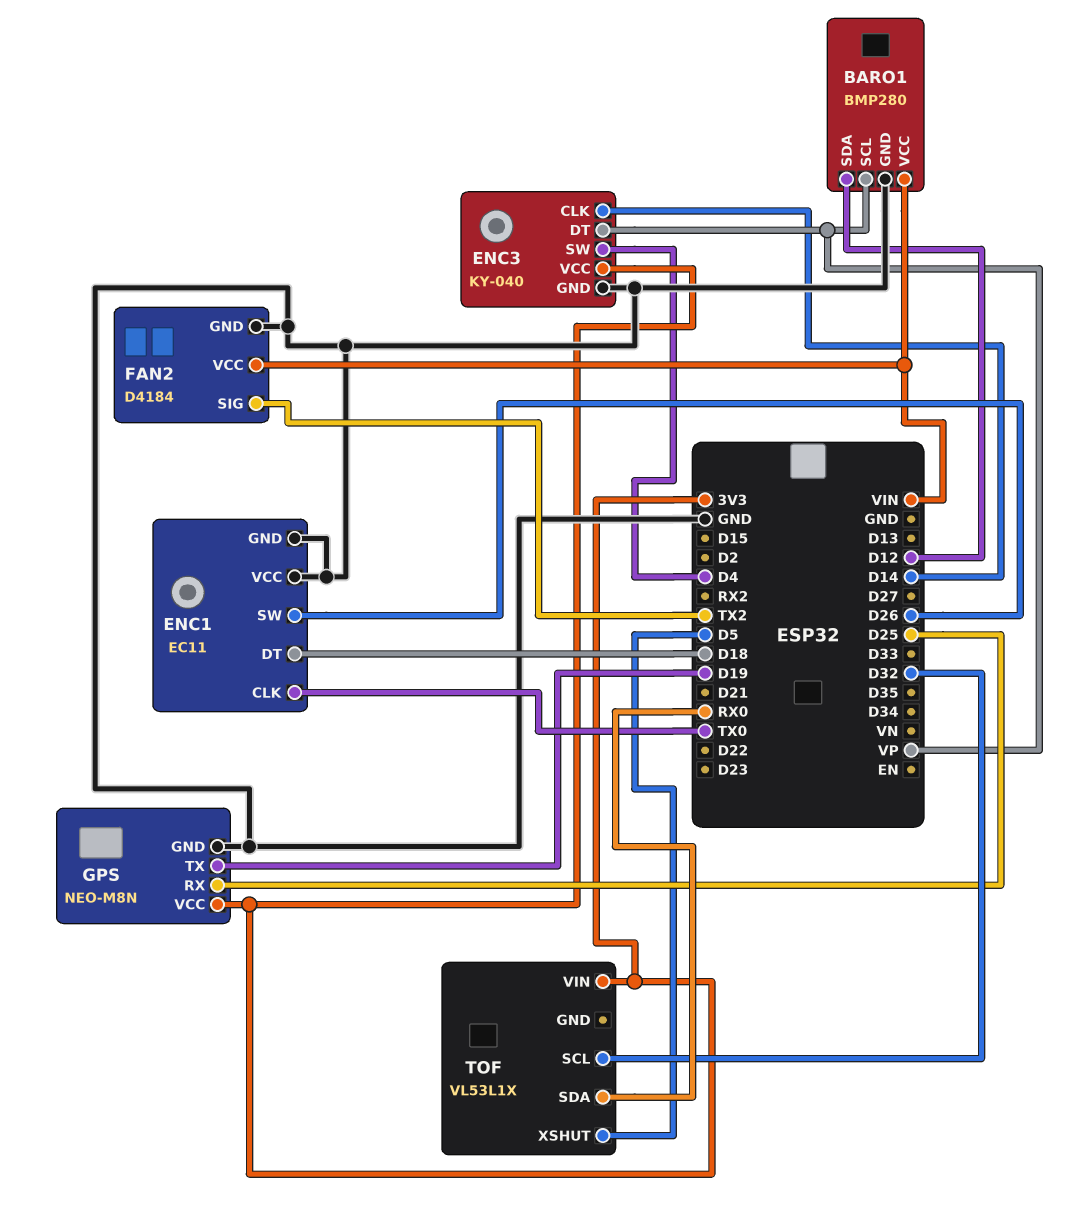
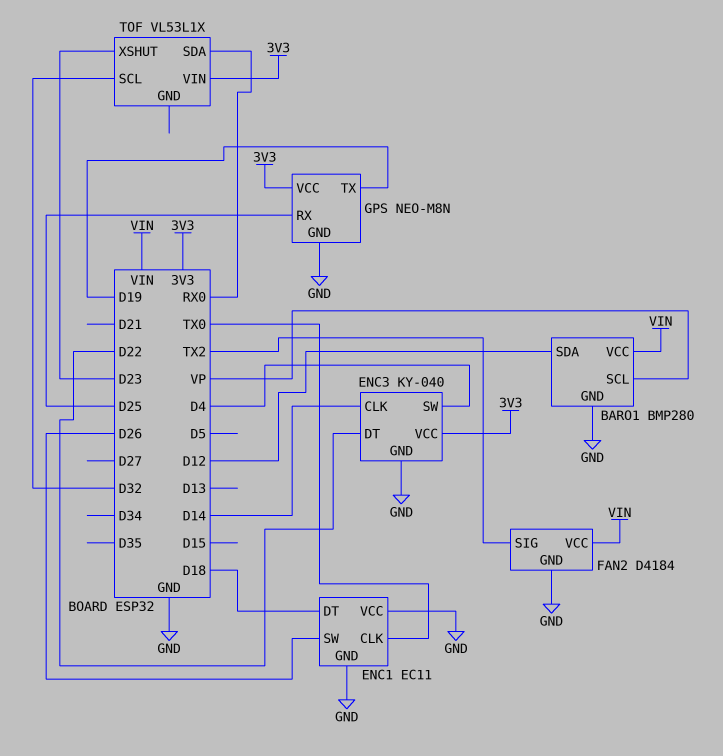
ENC3 pin DT: VP -> D22
TOF pin XSHUT: D5 -> D23

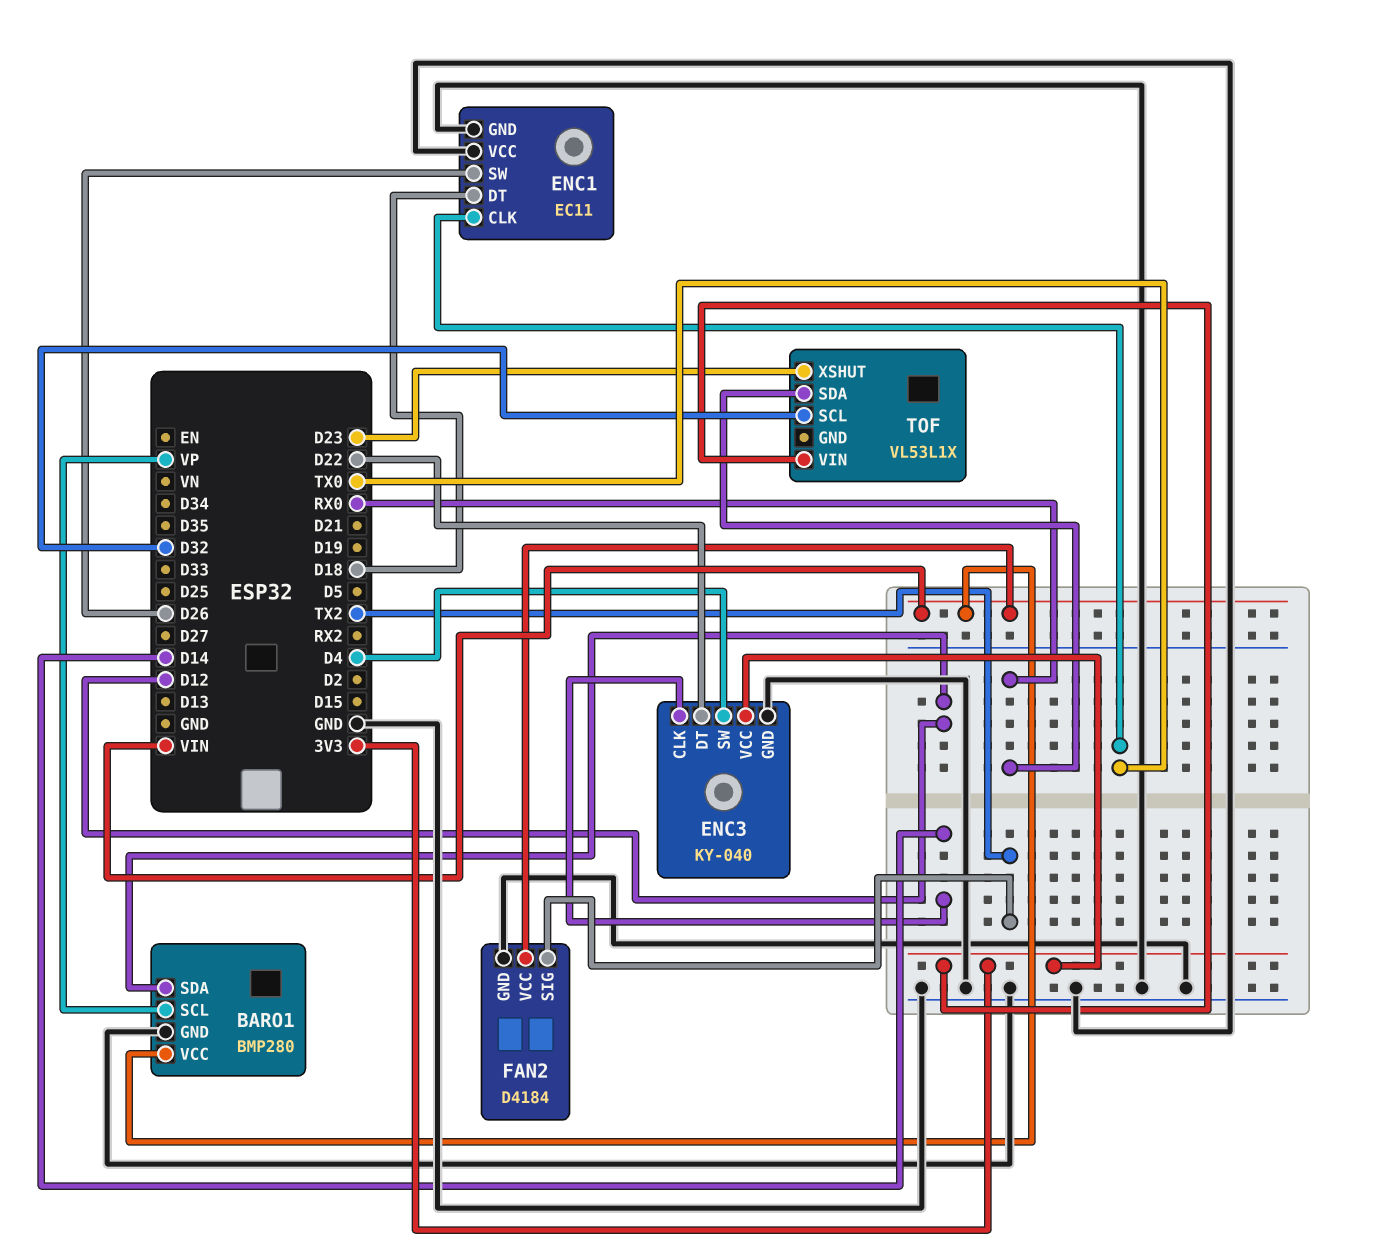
GPS: NEO-M8N -> none
GPS pin GND: GND -> none
GPS pin RX: D25 -> none
GPS pin TX: D19 -> none
GPS pin VCC: 3V3 -> none

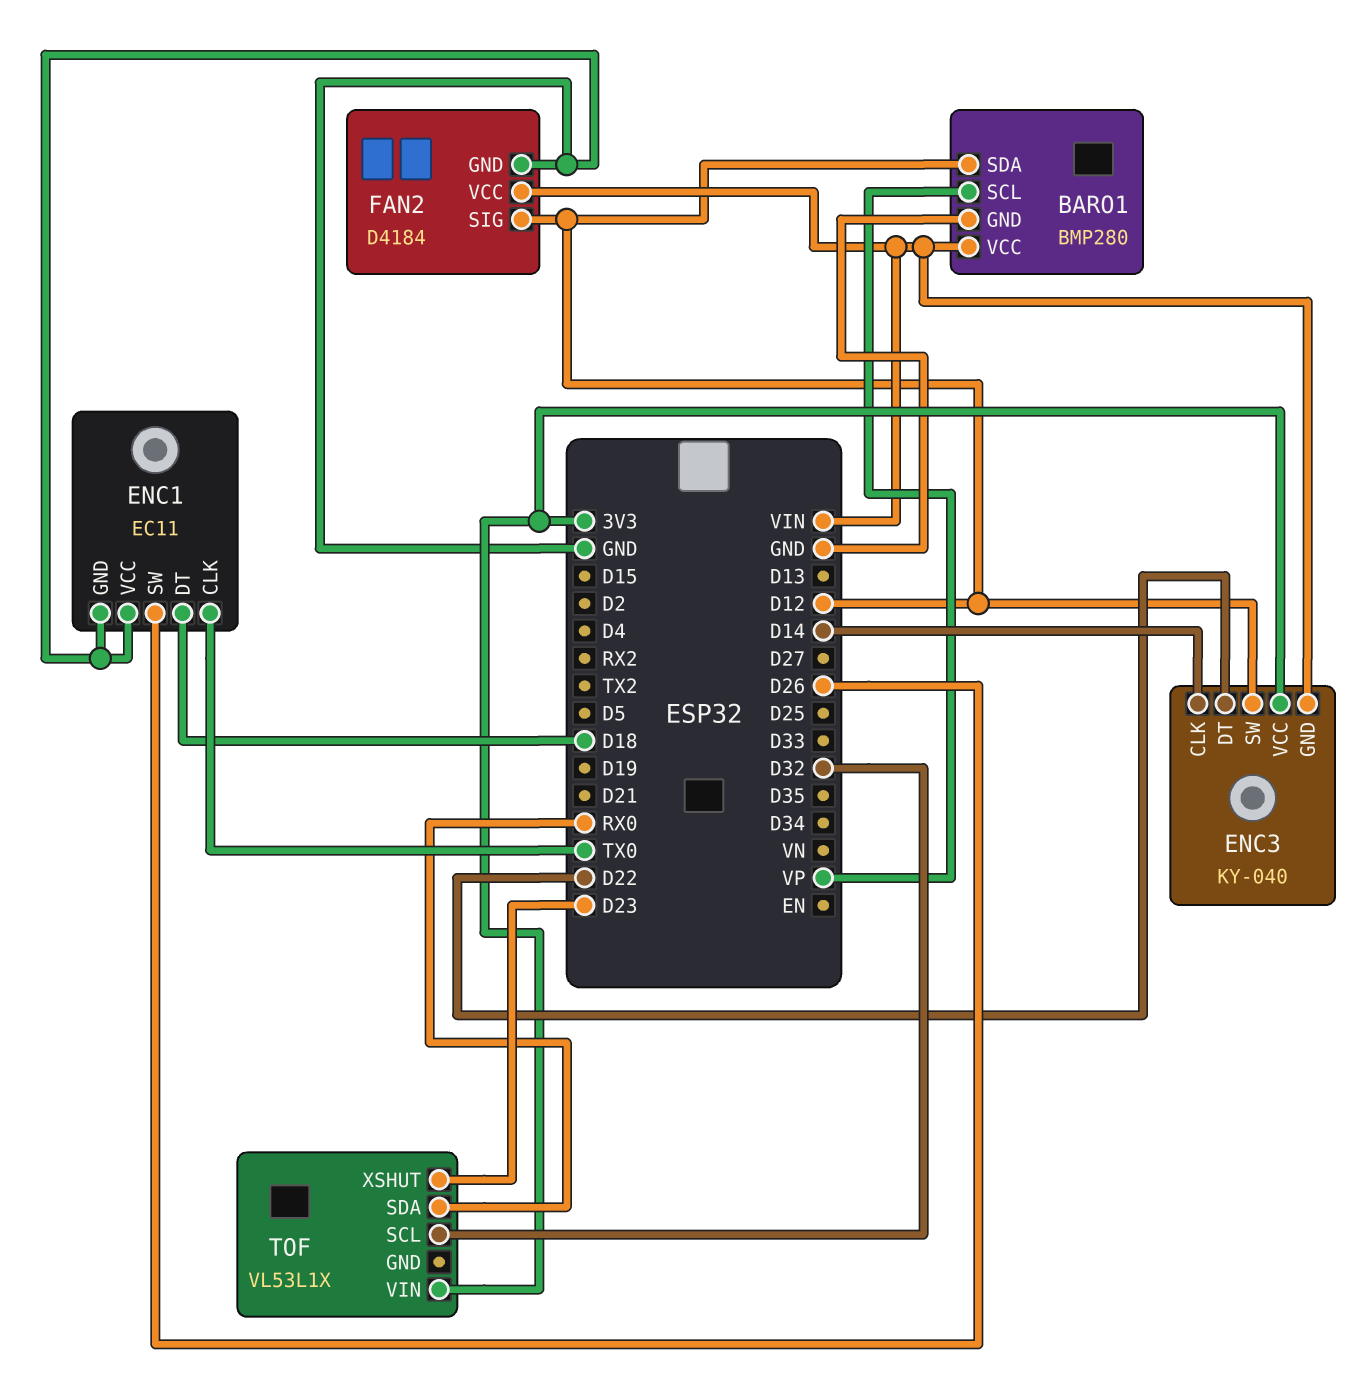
ENC3 pin GND: GND -> VIN
ENC3 pin SW: D4 -> D12
FAN2 pin SIG: TX2 -> D12

